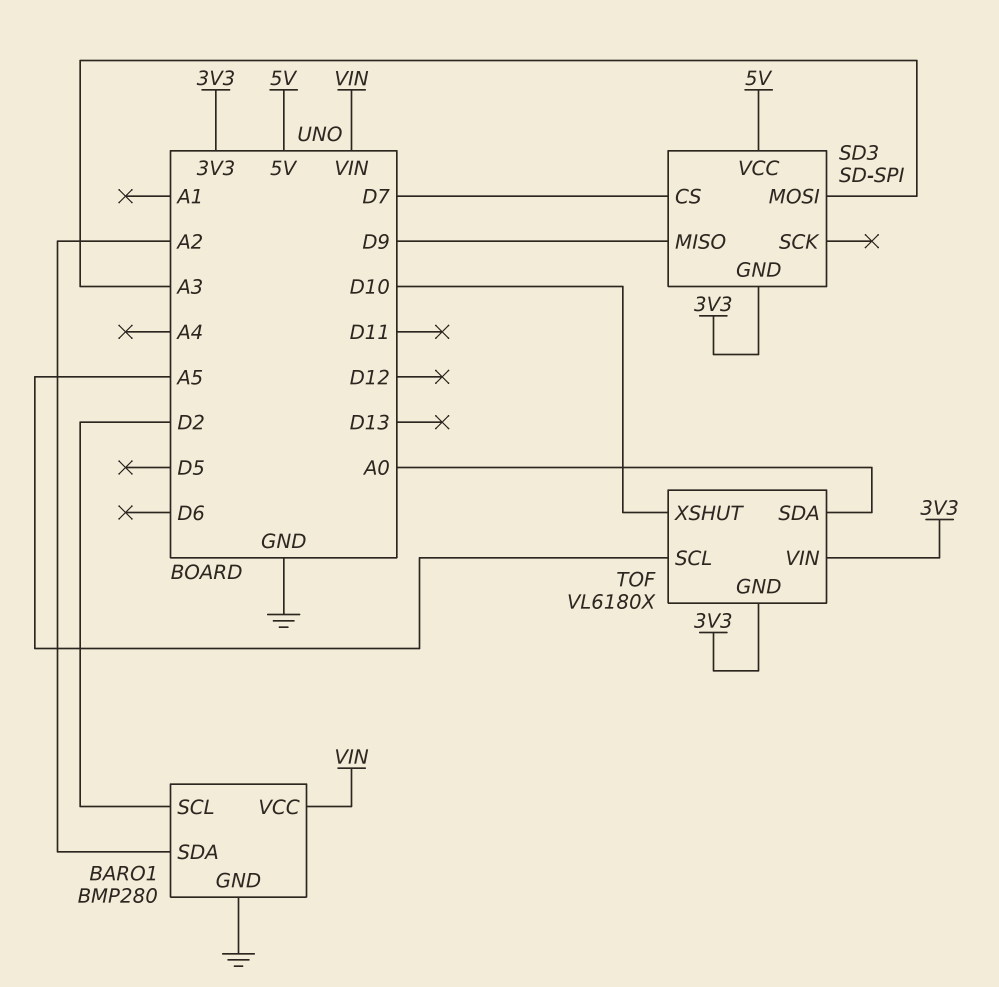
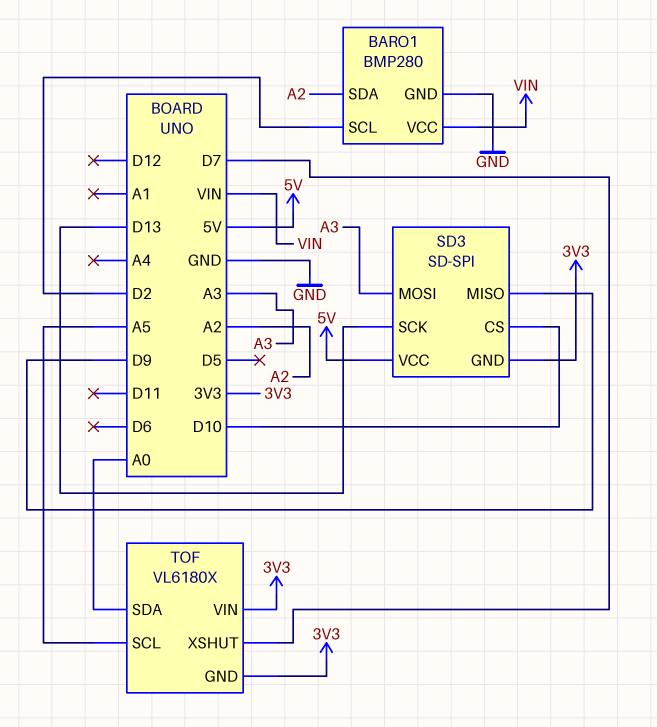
SD3 pin CS: D7 -> D10
SD3 pin SCK: none -> D13
TOF pin XSHUT: D10 -> D7

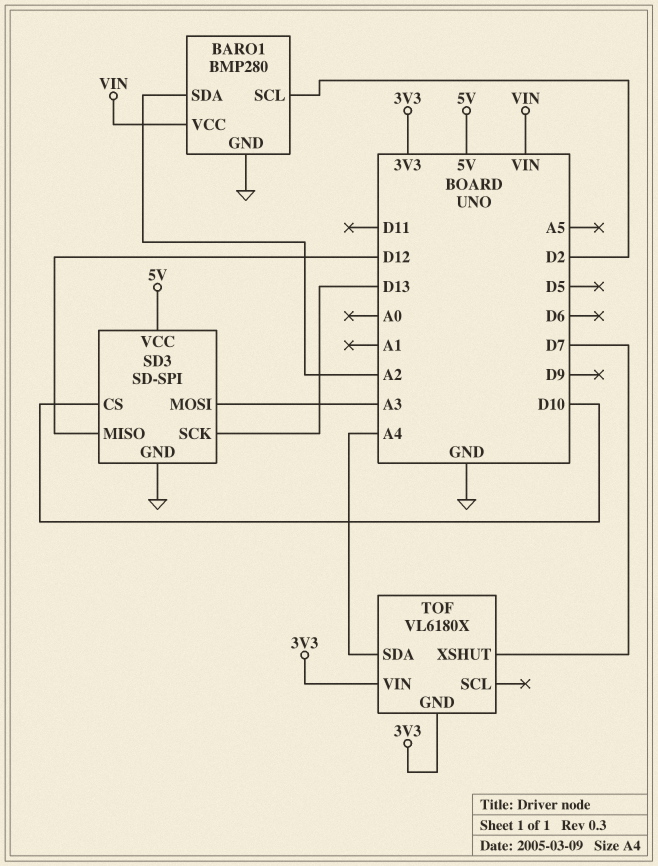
SD3 pin GND: 3V3 -> GND
SD3 pin MISO: D9 -> D12
TOF pin SCL: A5 -> none
TOF pin SDA: A0 -> A4

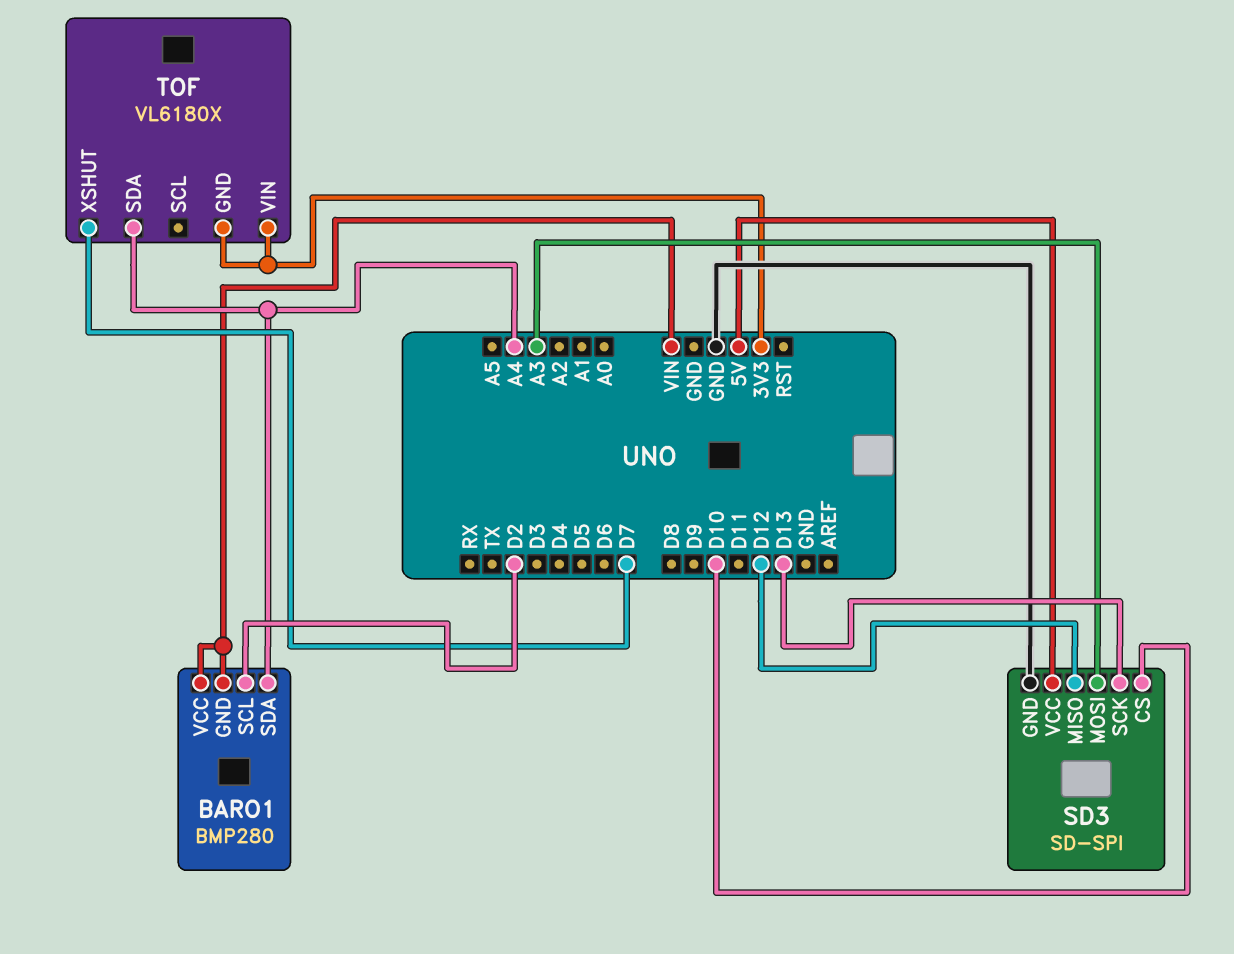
BARO1 pin GND: GND -> VIN
BARO1 pin SDA: A2 -> A4

